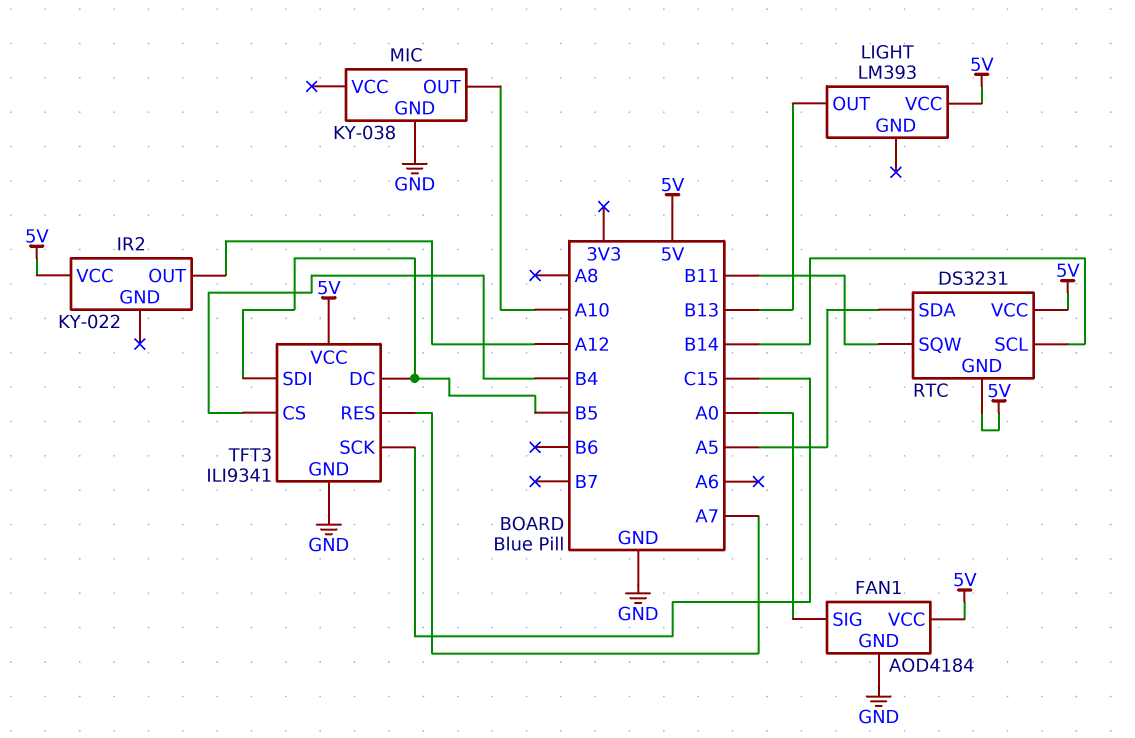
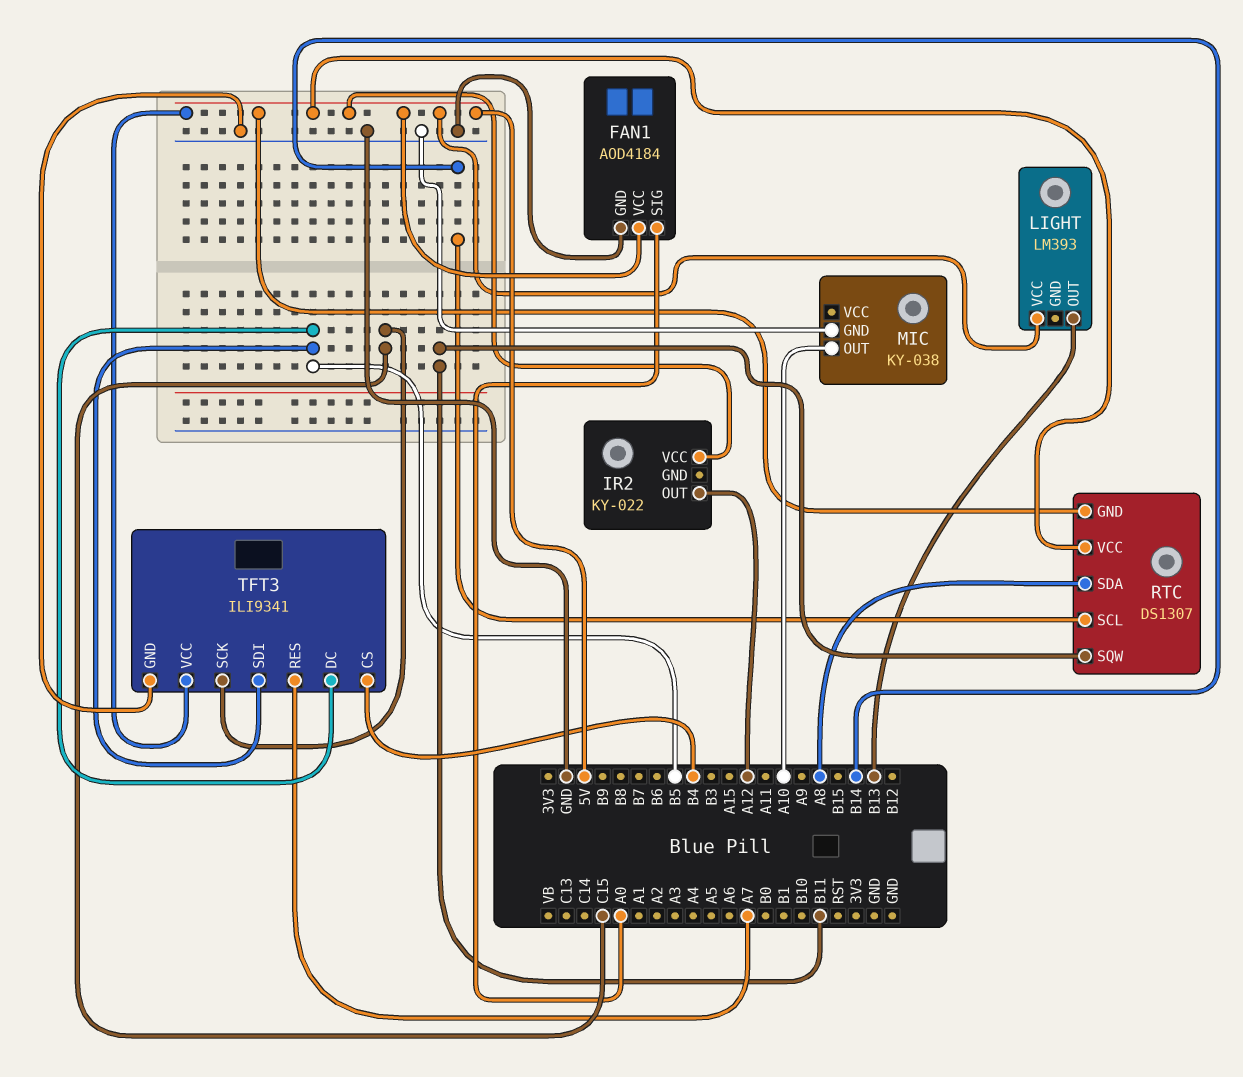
RTC: DS3231 -> DS1307
RTC pin SDA: A5 -> A8

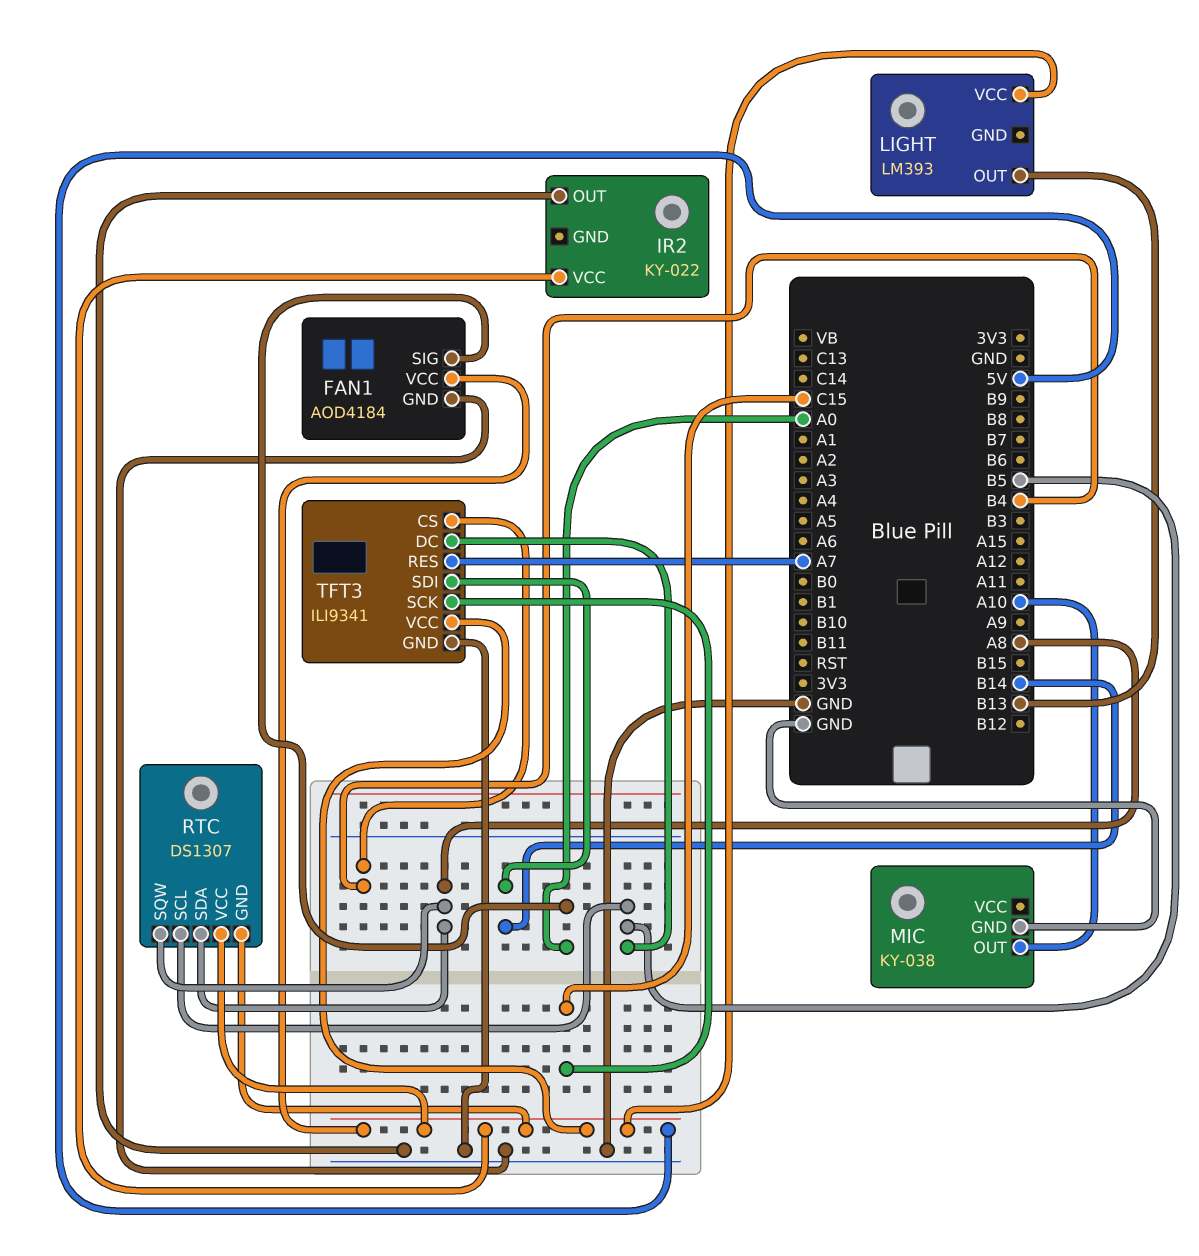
IR2 pin OUT: A12 -> GND
RTC pin SCL: B14 -> B5
RTC pin SQW: B11 -> A8
TFT3 pin SDI: B5 -> B14

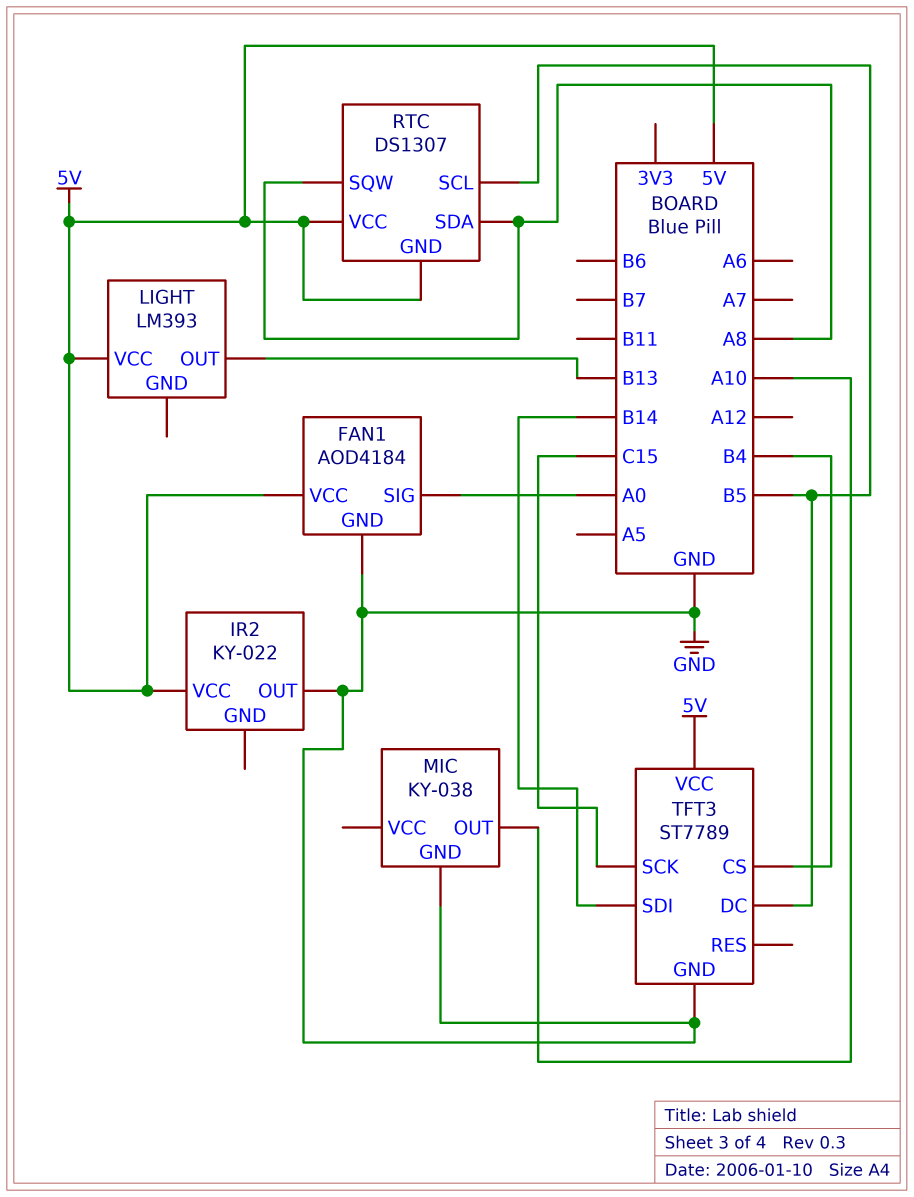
TFT3: ILI9341 -> ST7789
TFT3 pin RES: A7 -> none

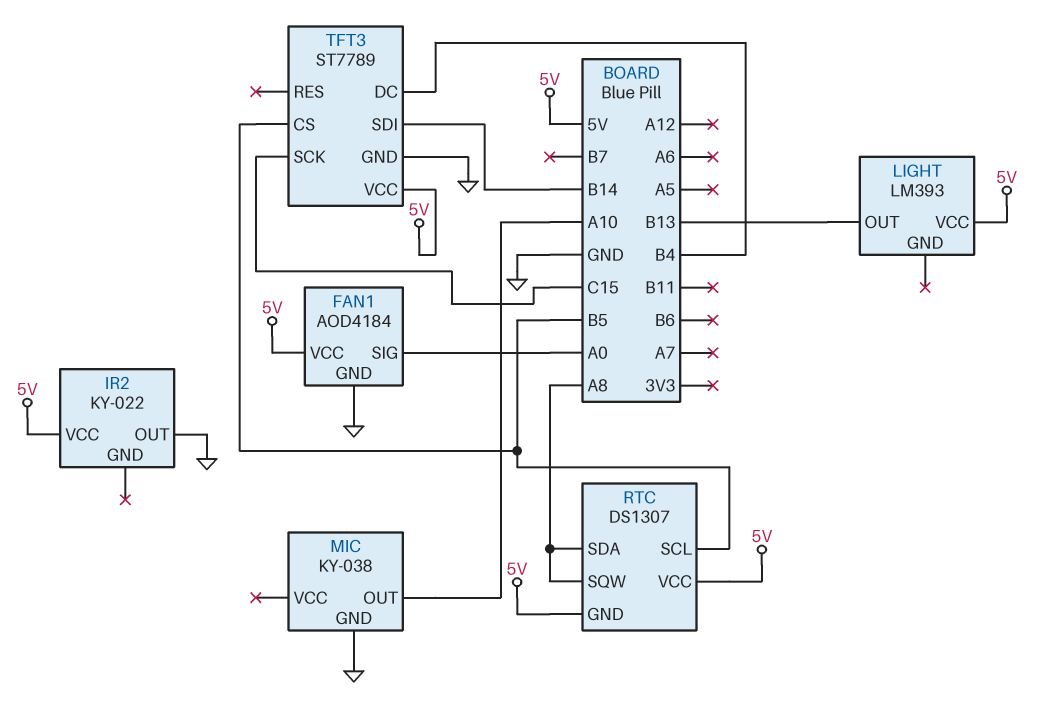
TFT3 pin CS: B4 -> B5
TFT3 pin DC: B5 -> B4

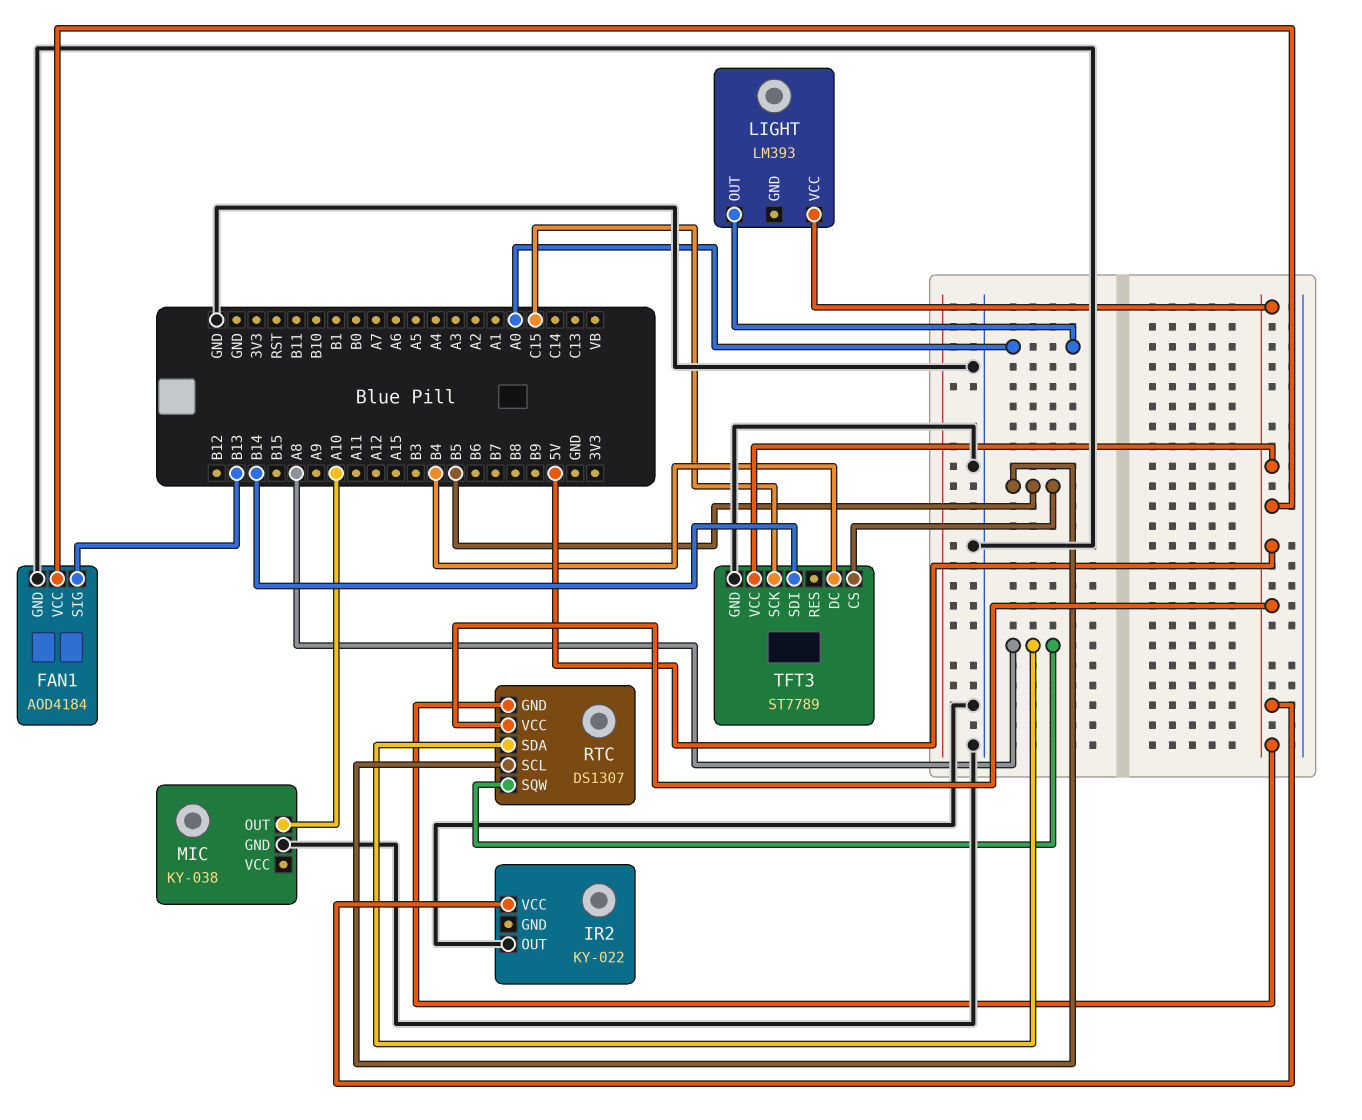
FAN1 pin SIG: A0 -> B13
LIGHT pin OUT: B13 -> A0

